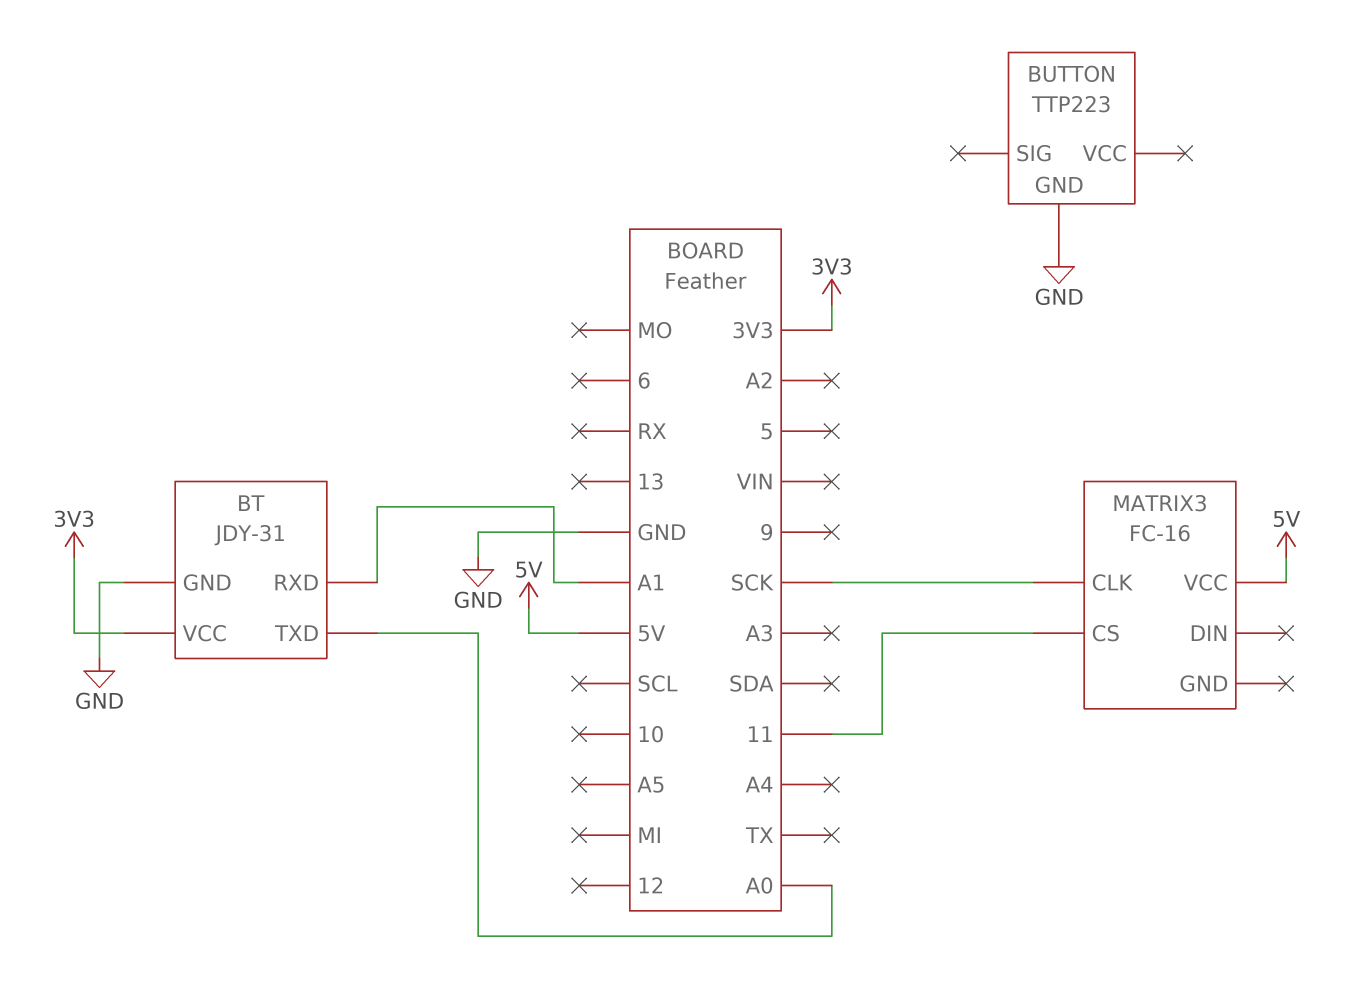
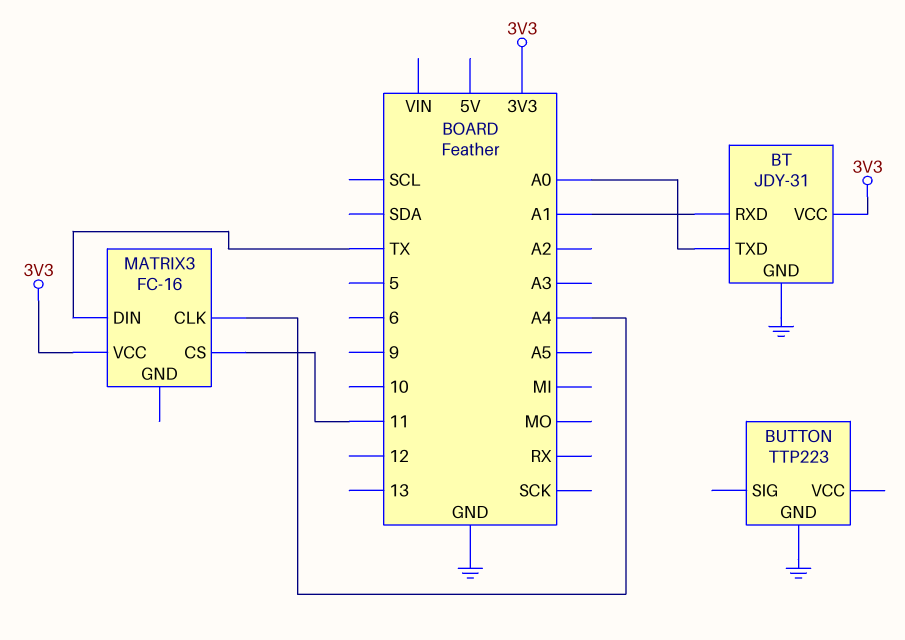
MATRIX3 pin CLK: SCK -> A4
MATRIX3 pin DIN: none -> TX
MATRIX3 pin VCC: 5V -> 3V3

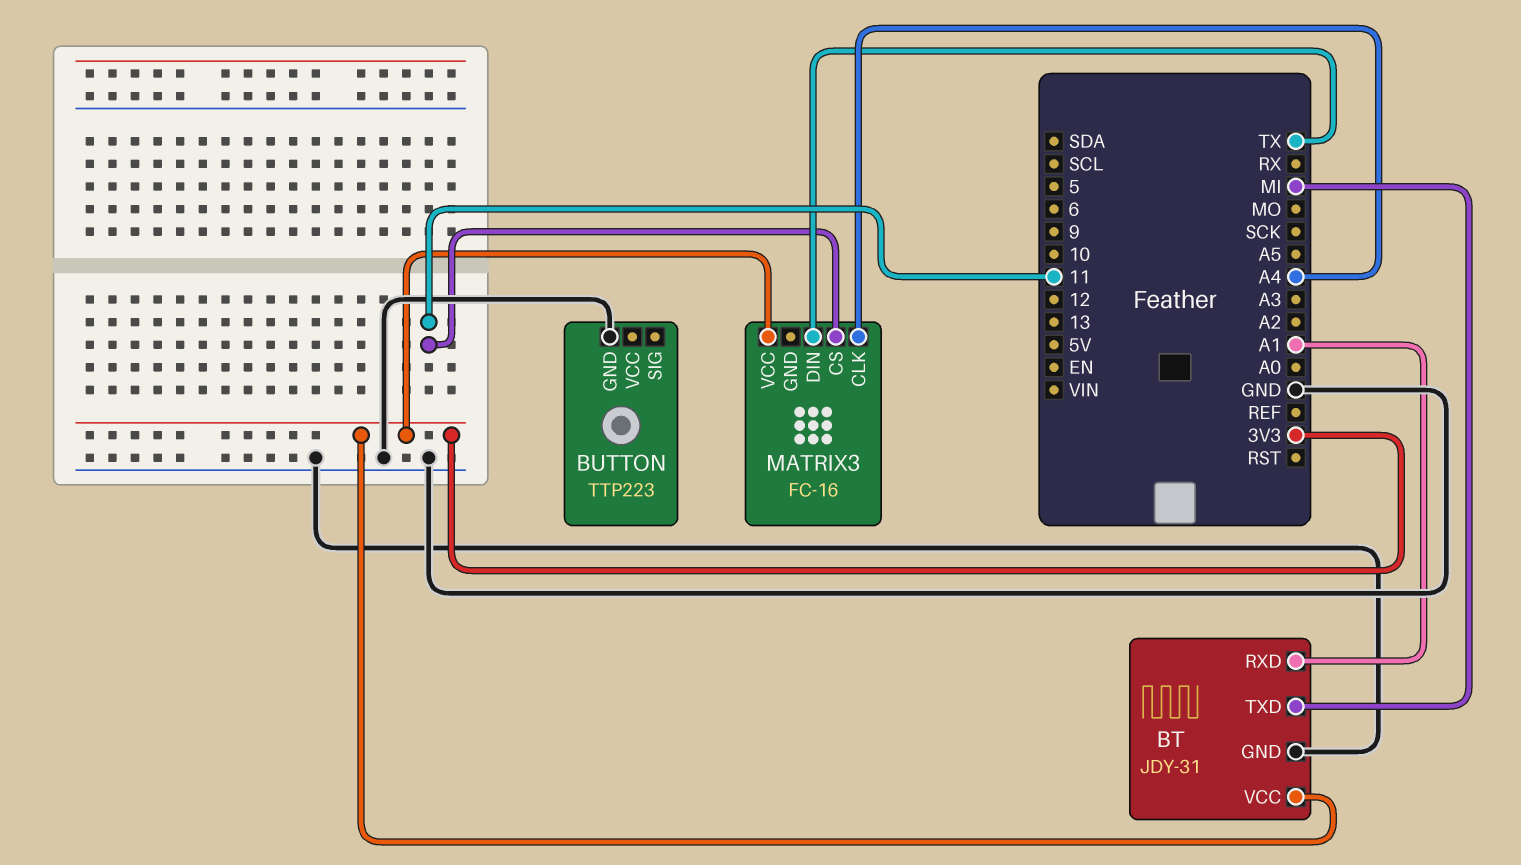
BT pin TXD: A0 -> MI

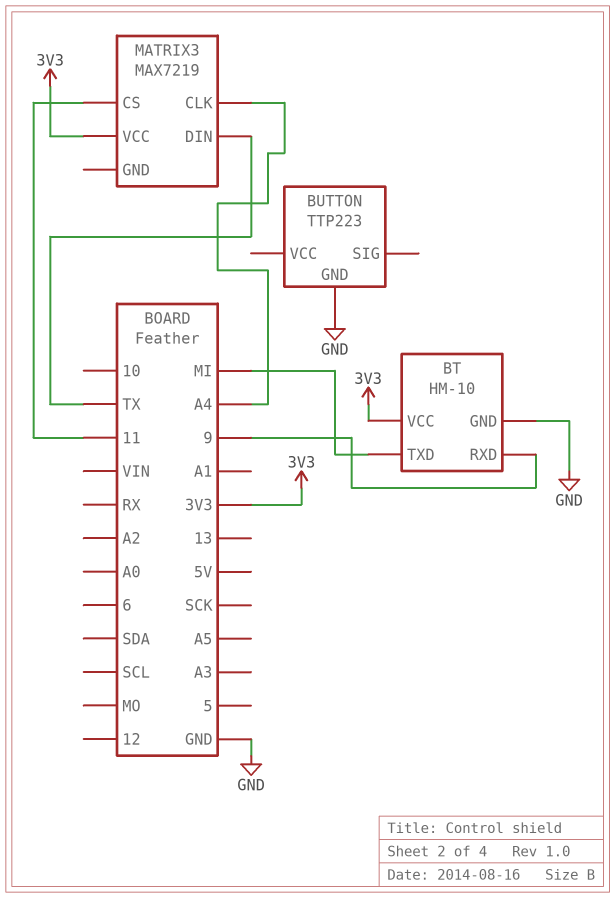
BT: JDY-31 -> HM-10
BT pin RXD: A1 -> 9
MATRIX3: FC-16 -> MAX7219

